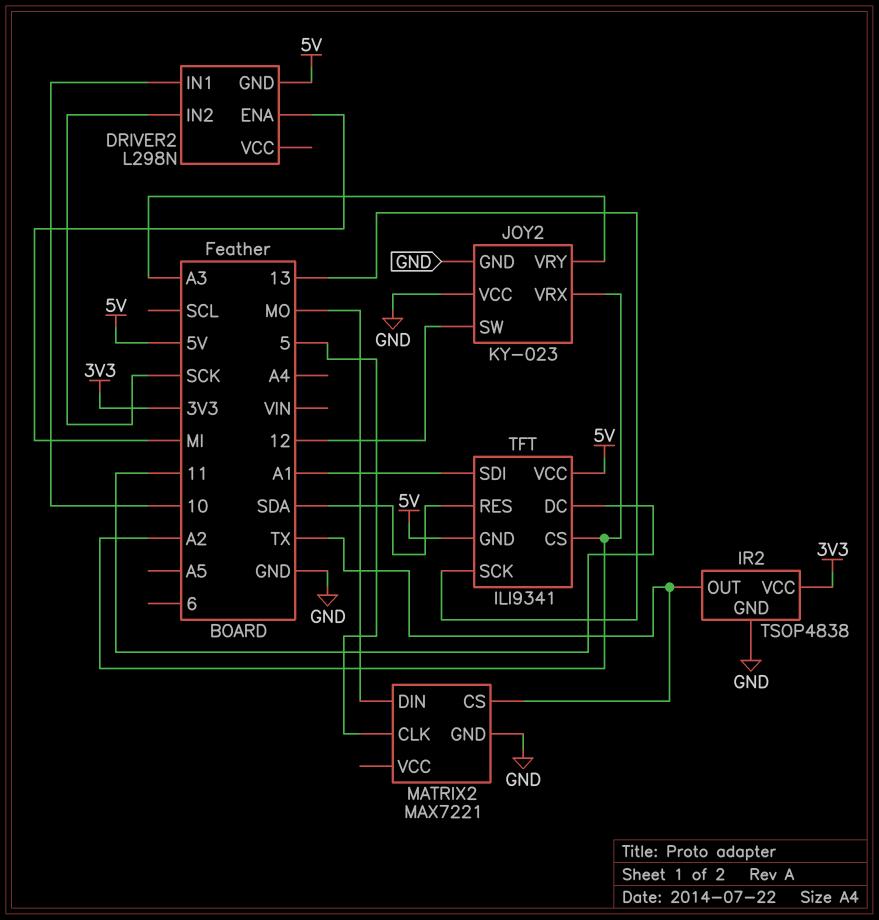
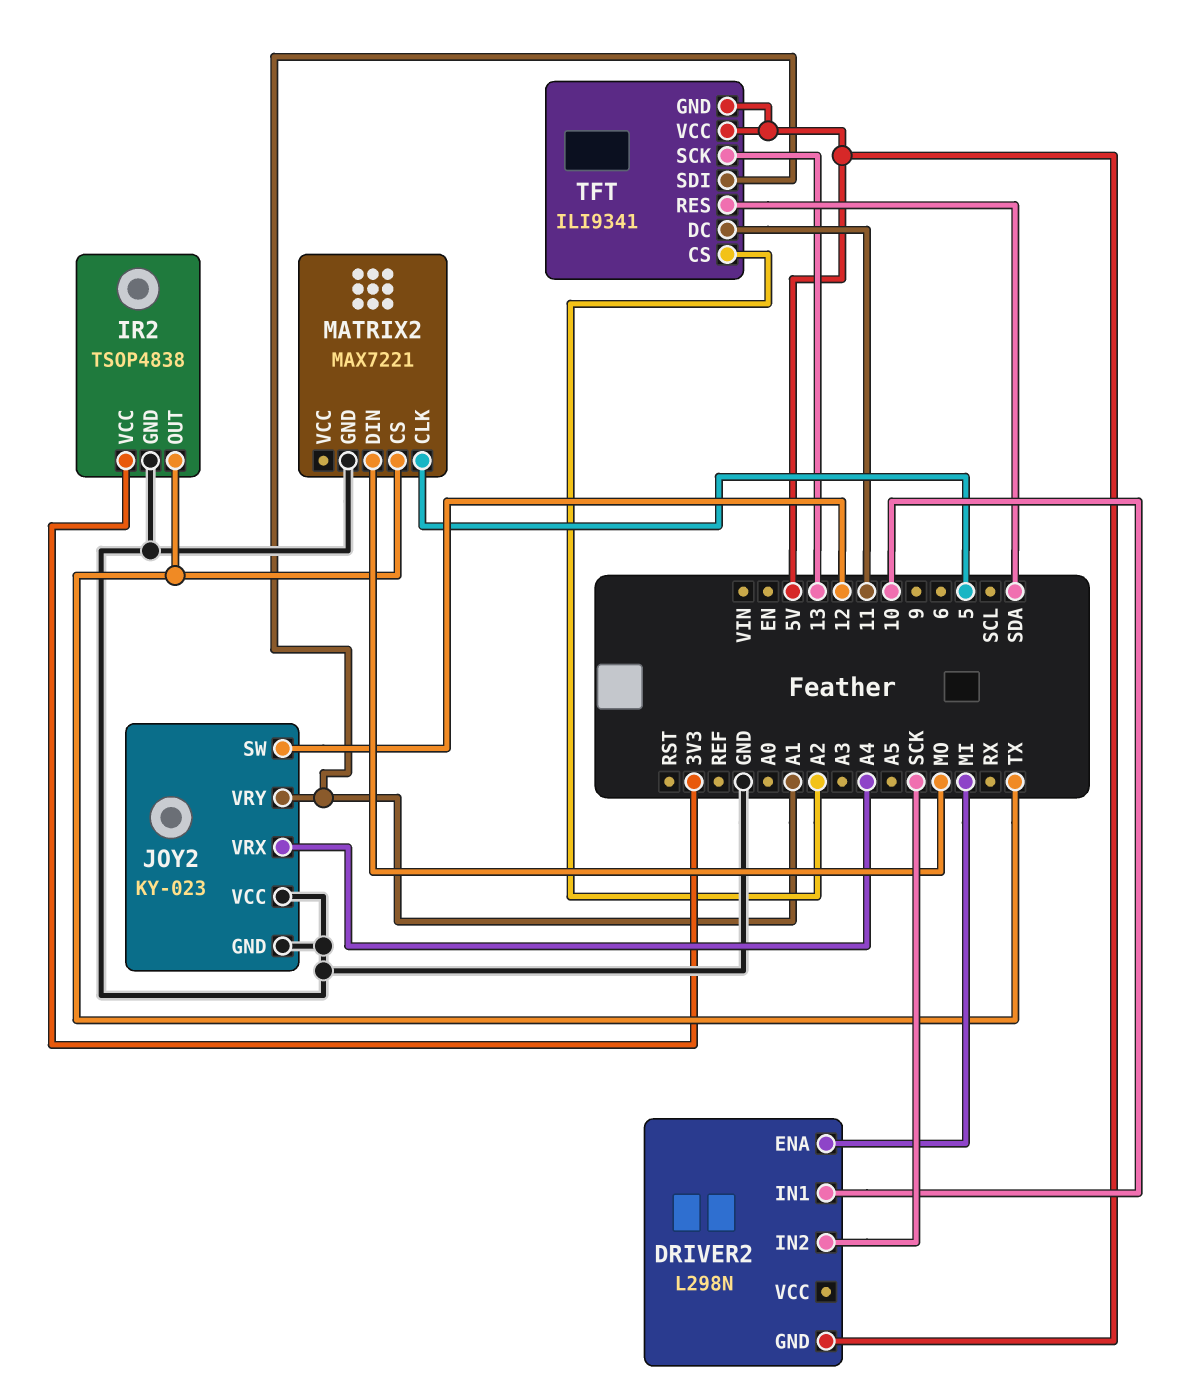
JOY2 pin VRX: A2 -> A4
JOY2 pin VRY: A3 -> A1

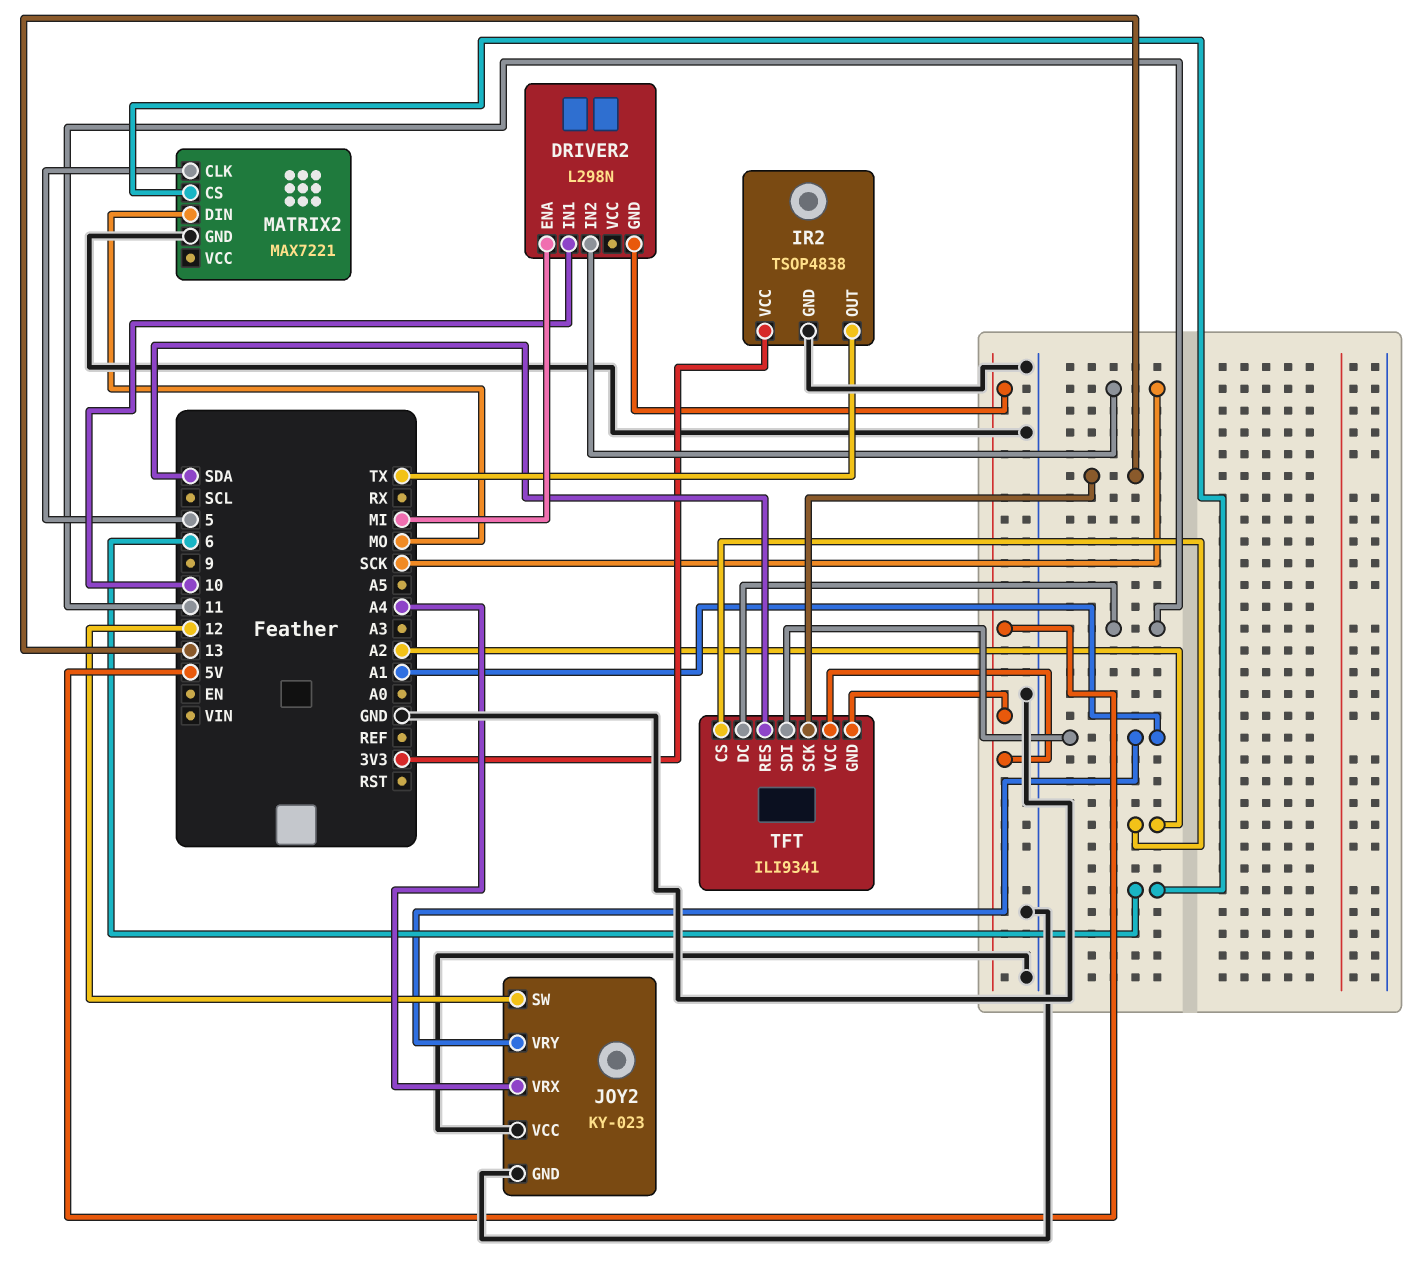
MATRIX2 pin CS: TX -> 6

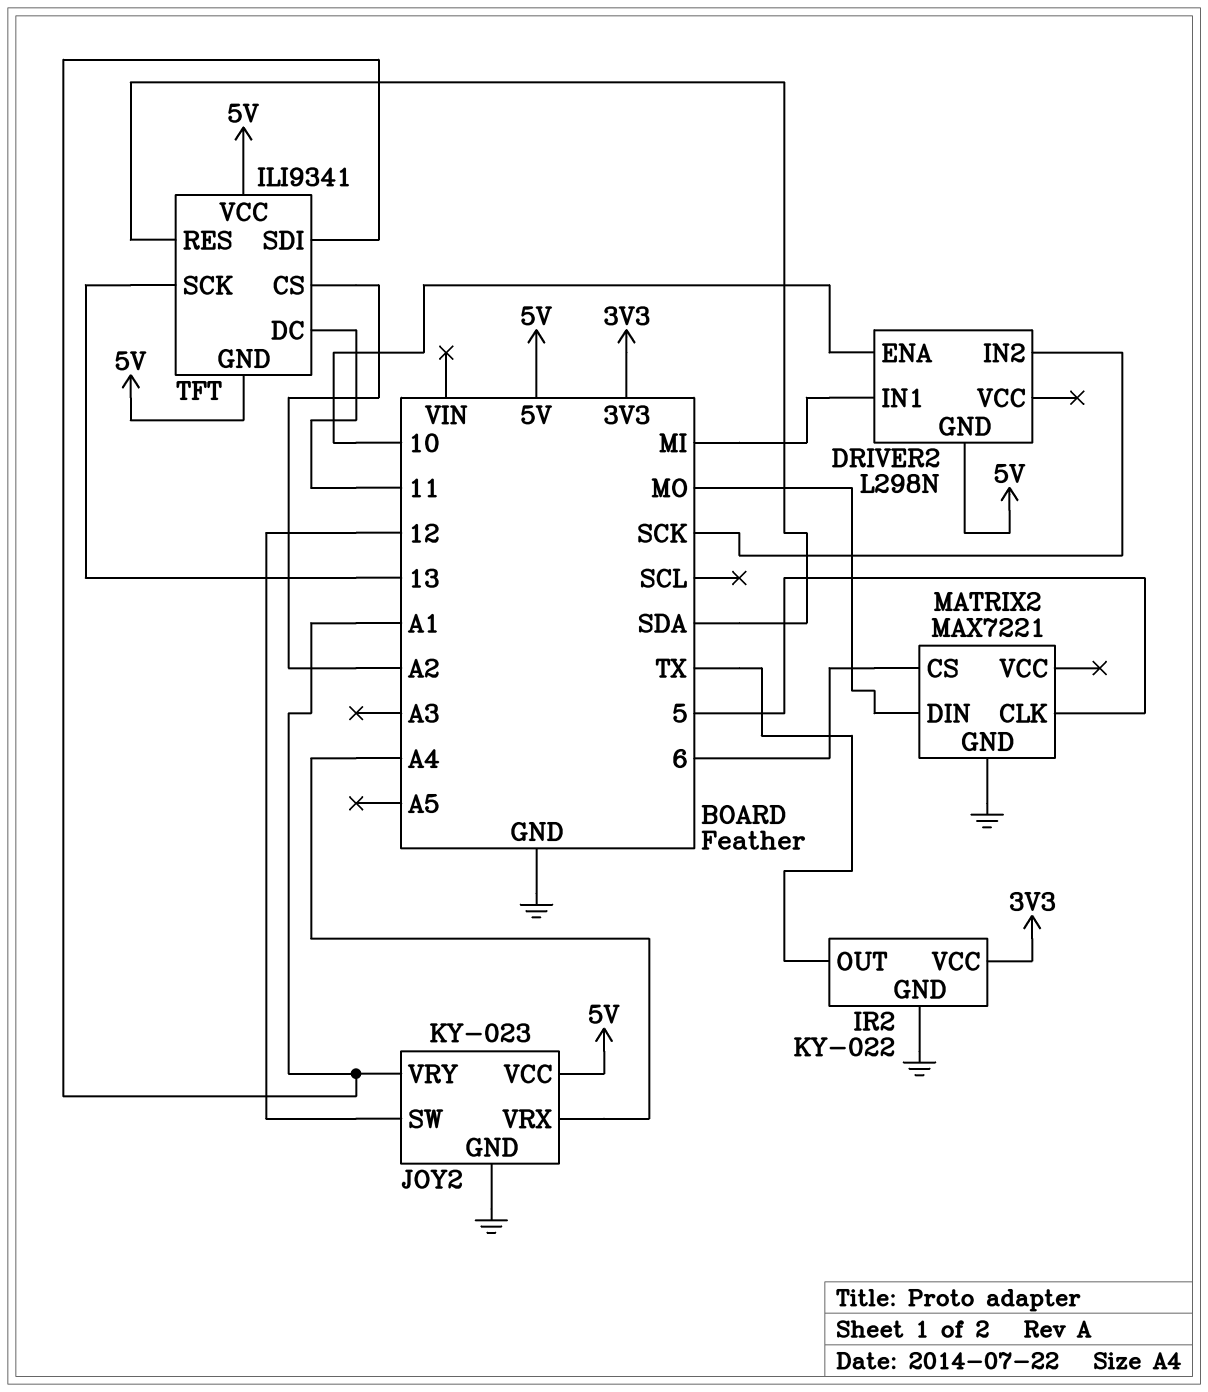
DRIVER2 pin ENA: MI -> 10
DRIVER2 pin IN1: 10 -> MI
IR2: TSOP4838 -> KY-022
JOY2 pin VCC: GND -> 5V

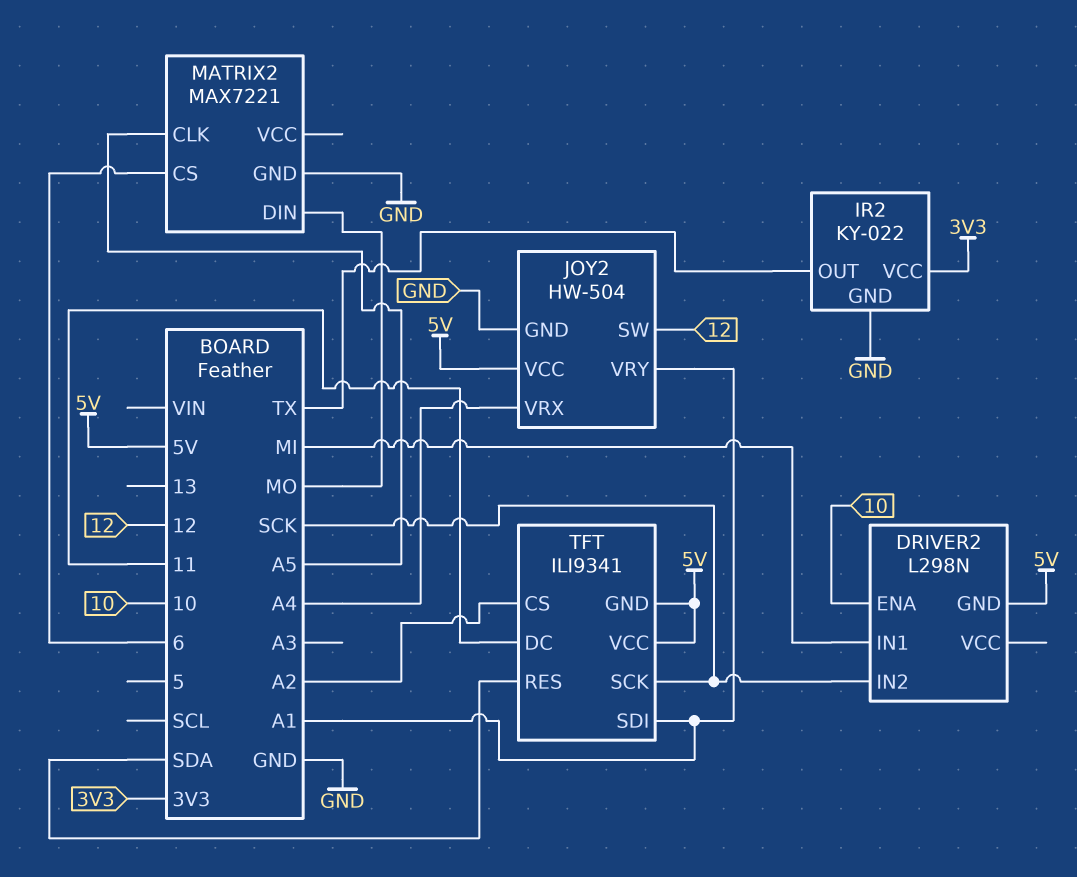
JOY2: KY-023 -> HW-504
MATRIX2 pin CLK: 5 -> A5
TFT pin SCK: 13 -> SCK

